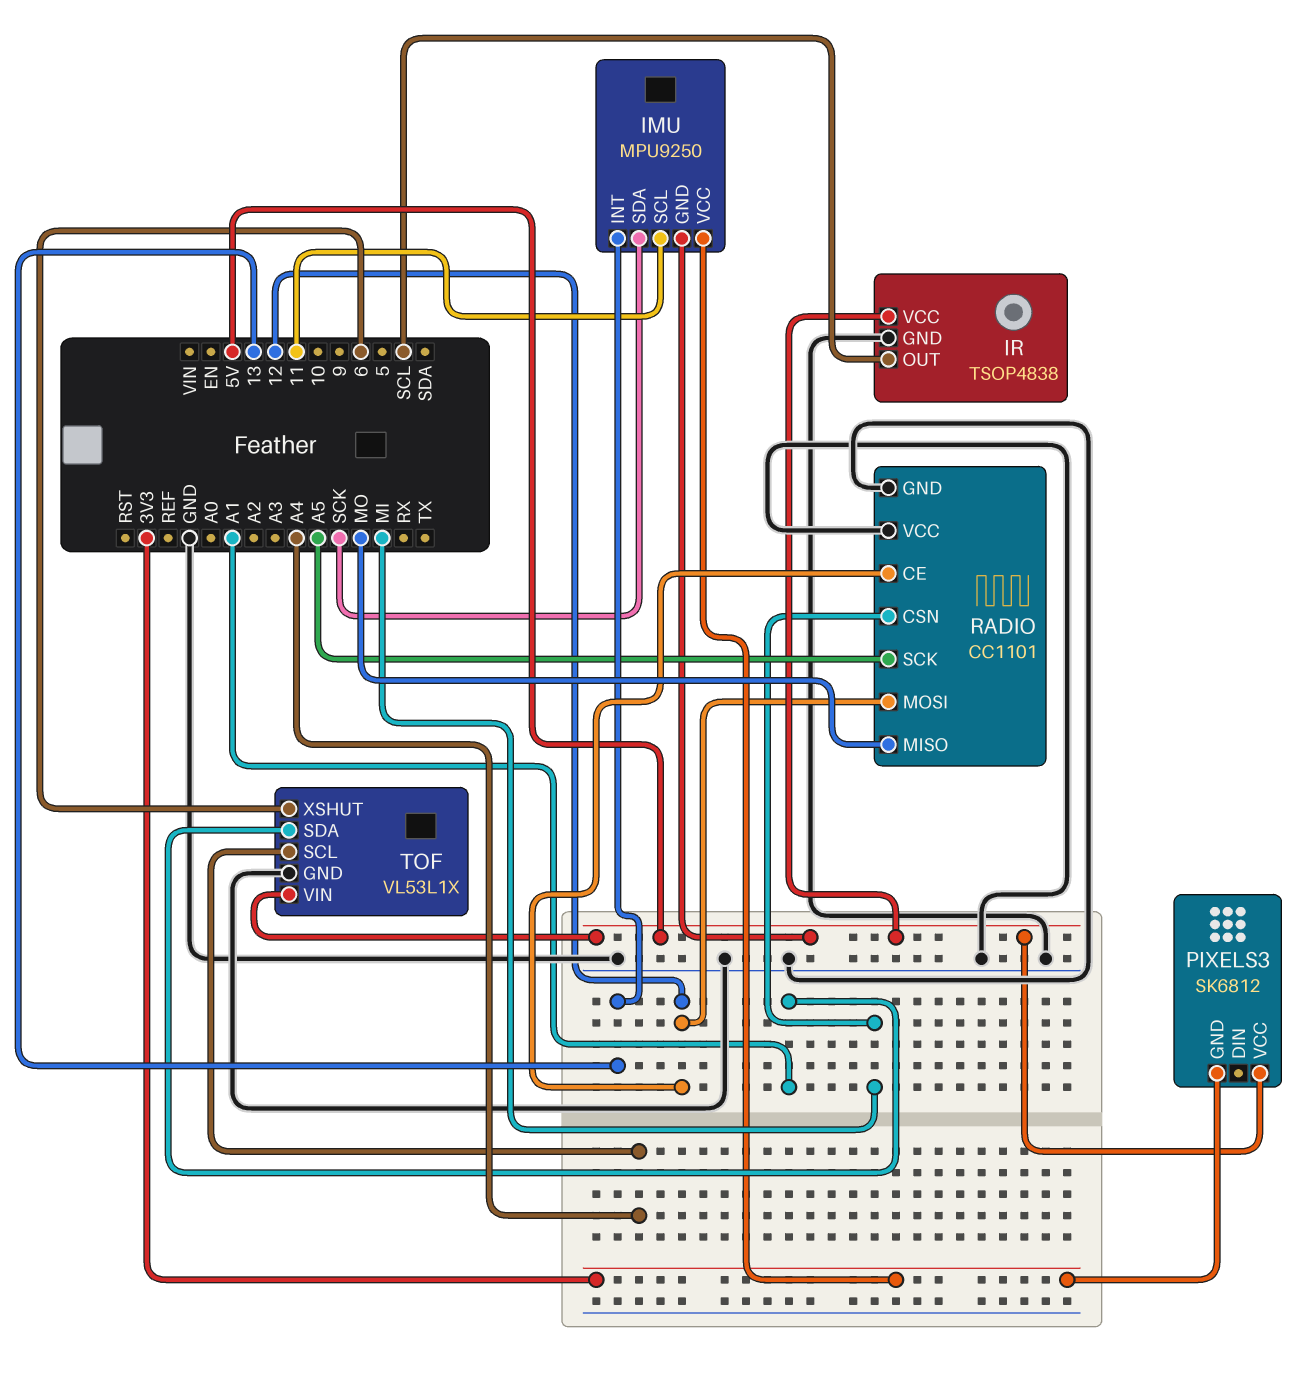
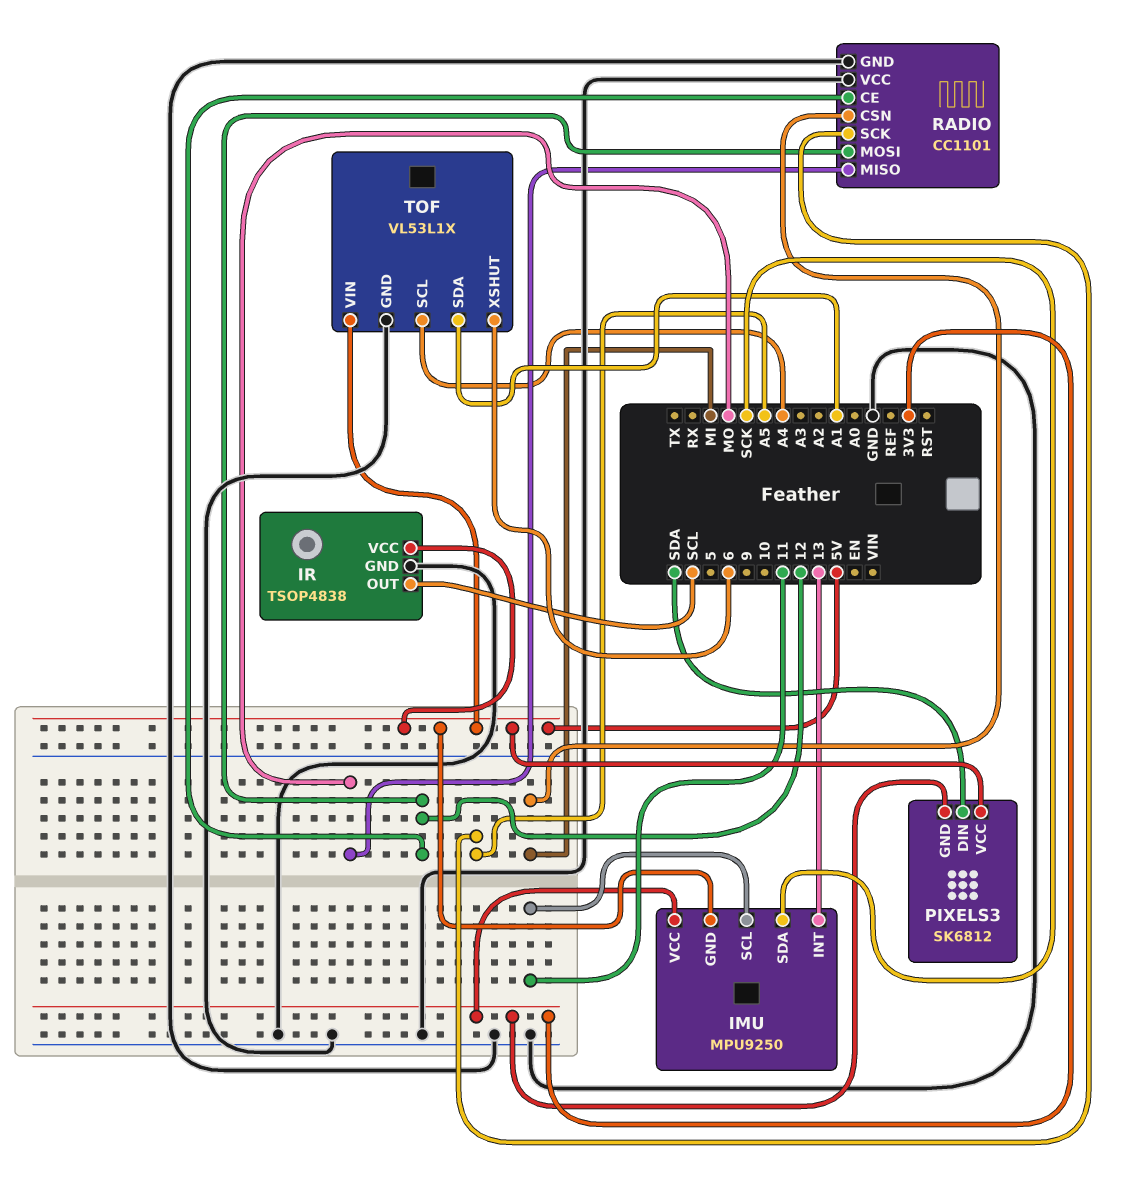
PIXELS3 pin DIN: none -> SDA

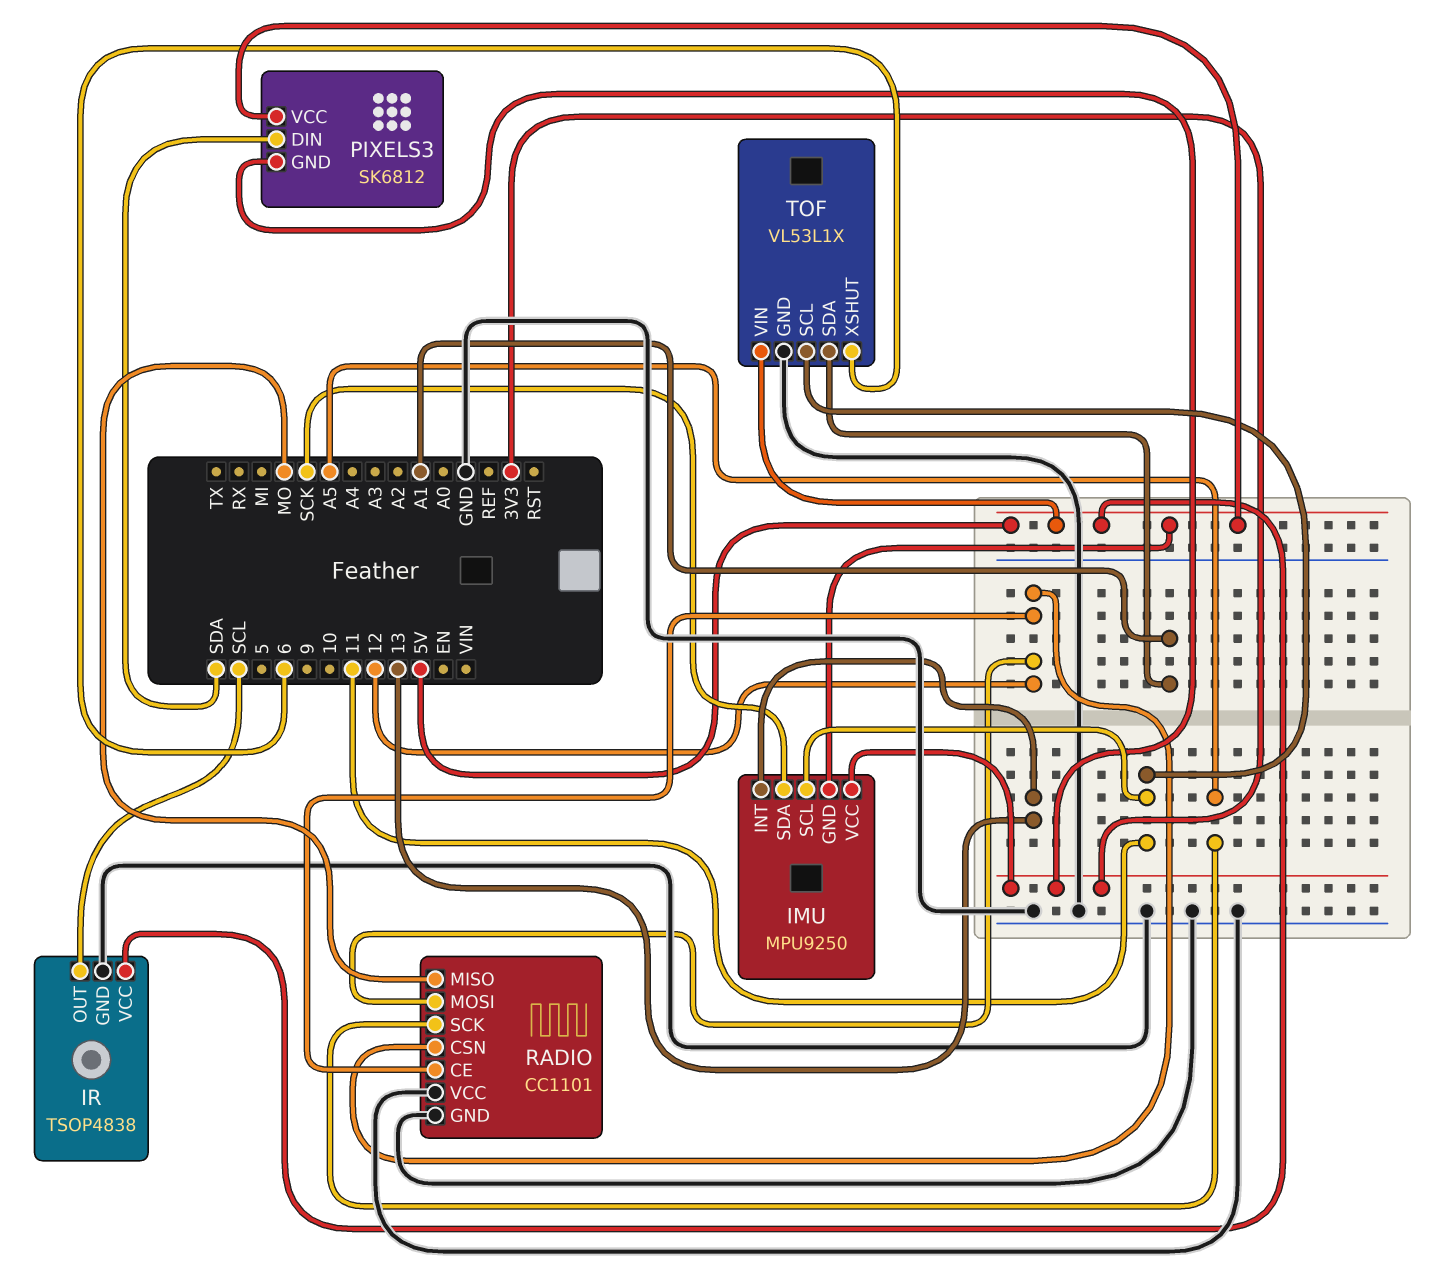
RADIO pin CSN: MI -> 12
TOF pin SCL: A4 -> 11

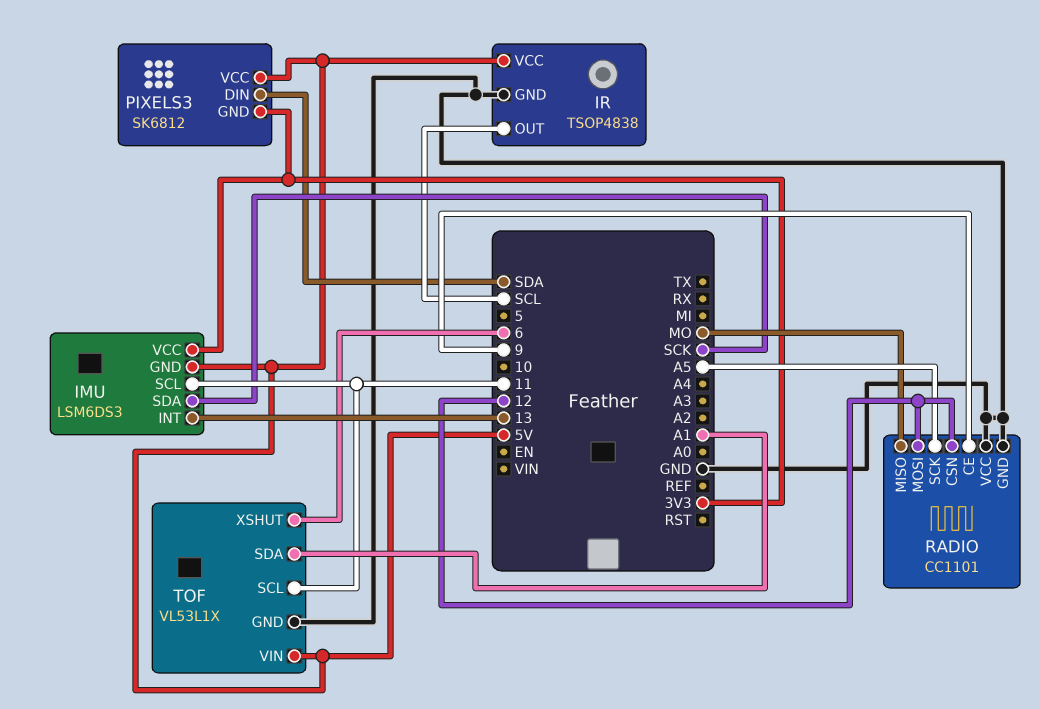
IMU: MPU9250 -> LSM6DS3
RADIO pin CE: 12 -> 9

